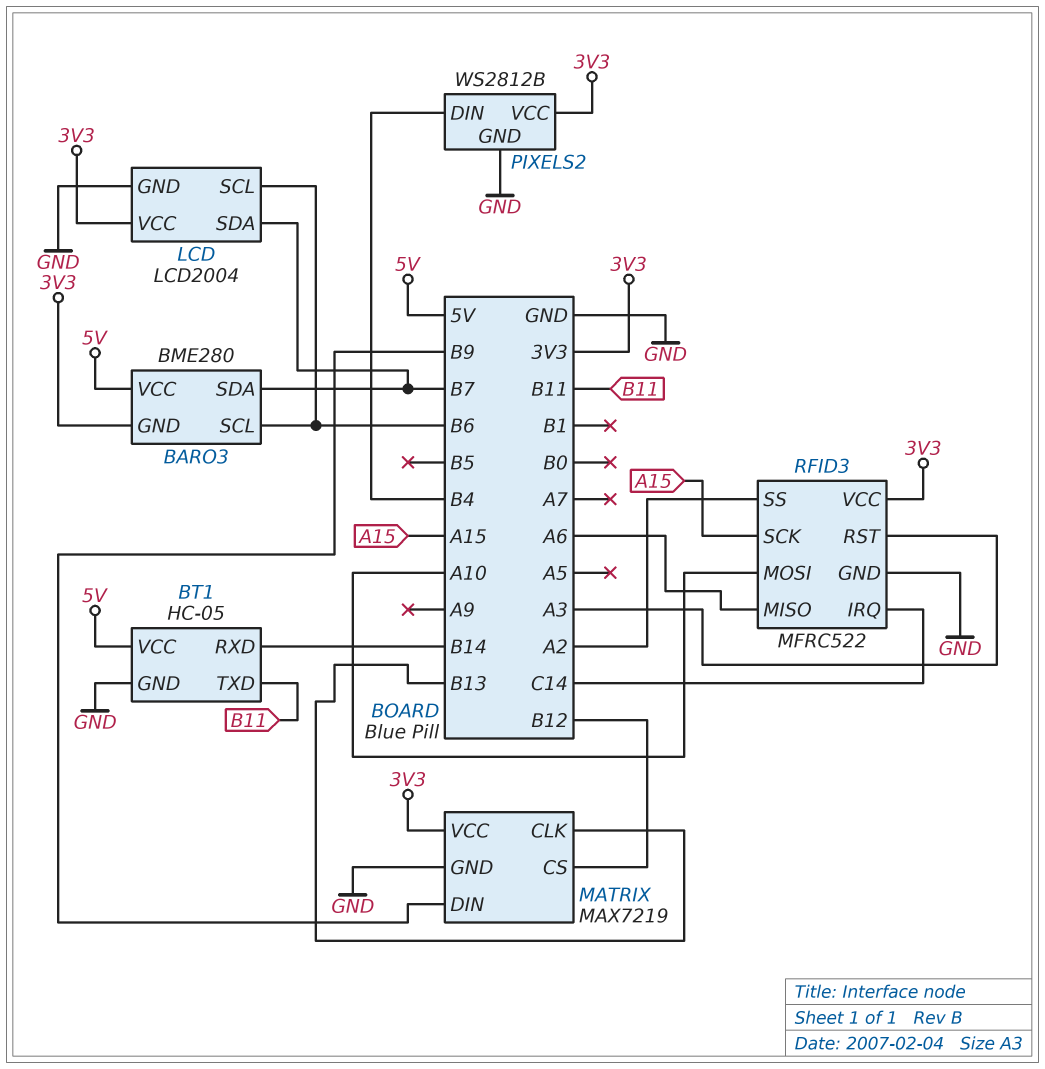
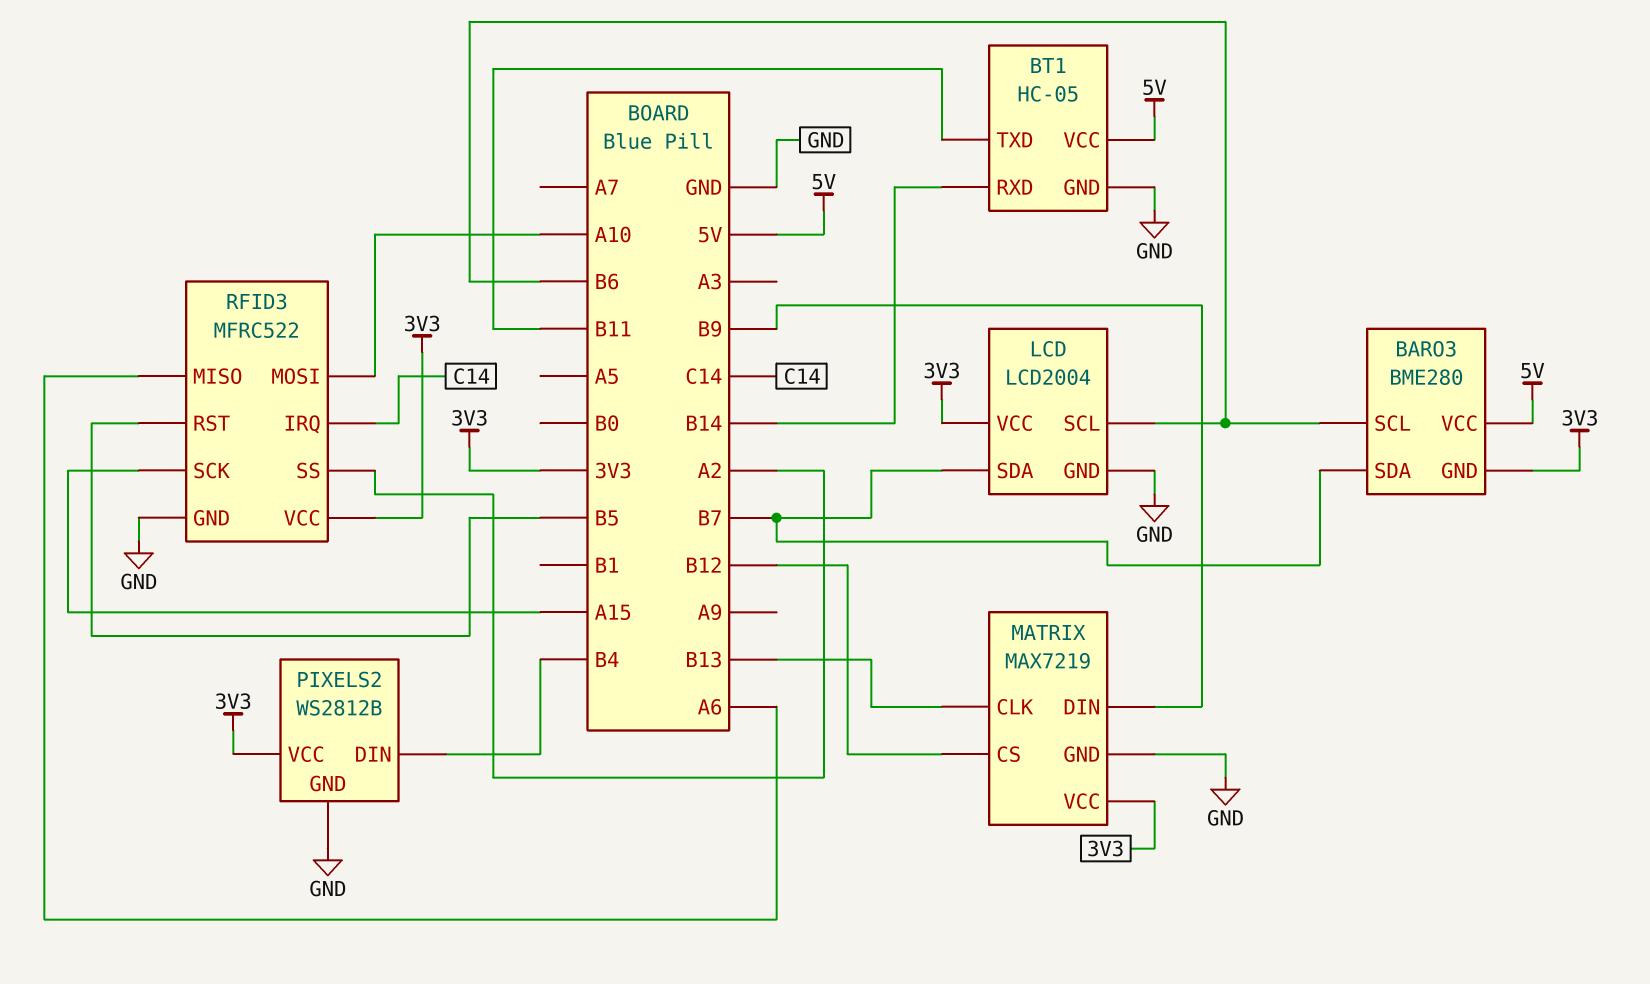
RFID3 pin RST: A3 -> B5

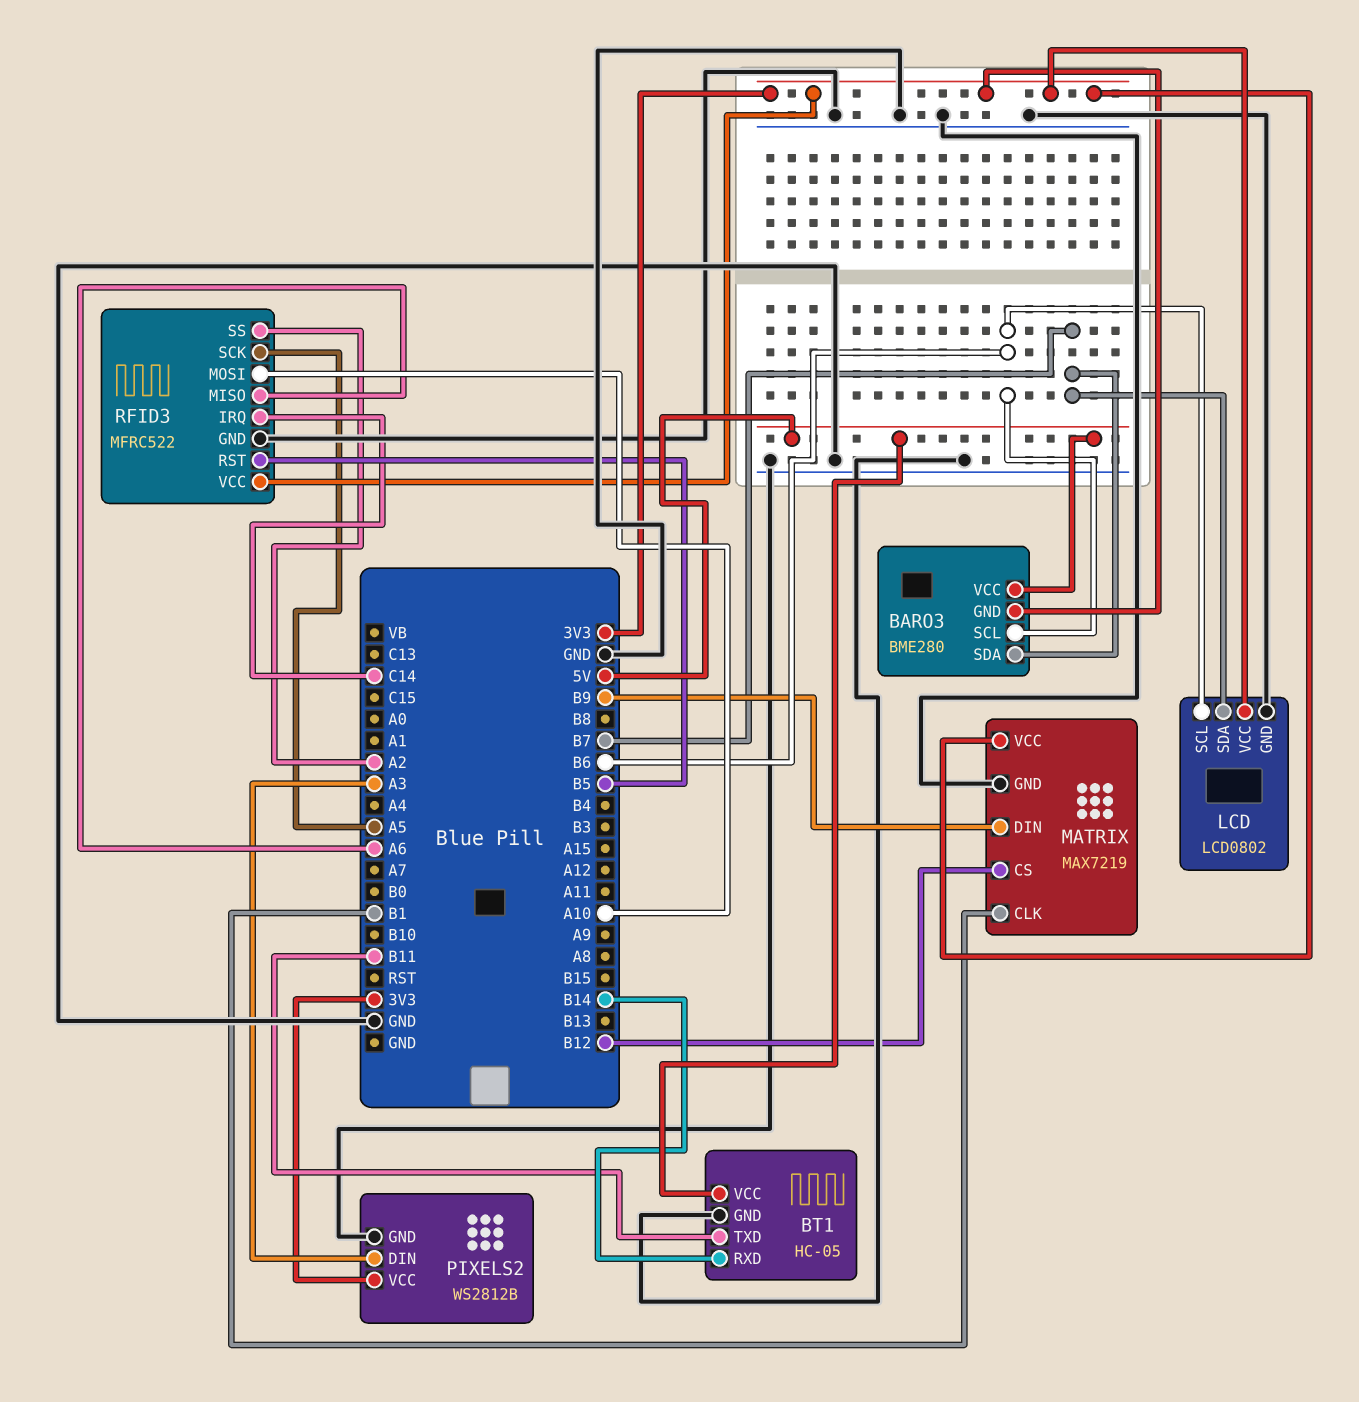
LCD: LCD2004 -> LCD0802
MATRIX pin CLK: B13 -> B1
PIXELS2 pin DIN: B4 -> A3
RFID3 pin SCK: A15 -> A5

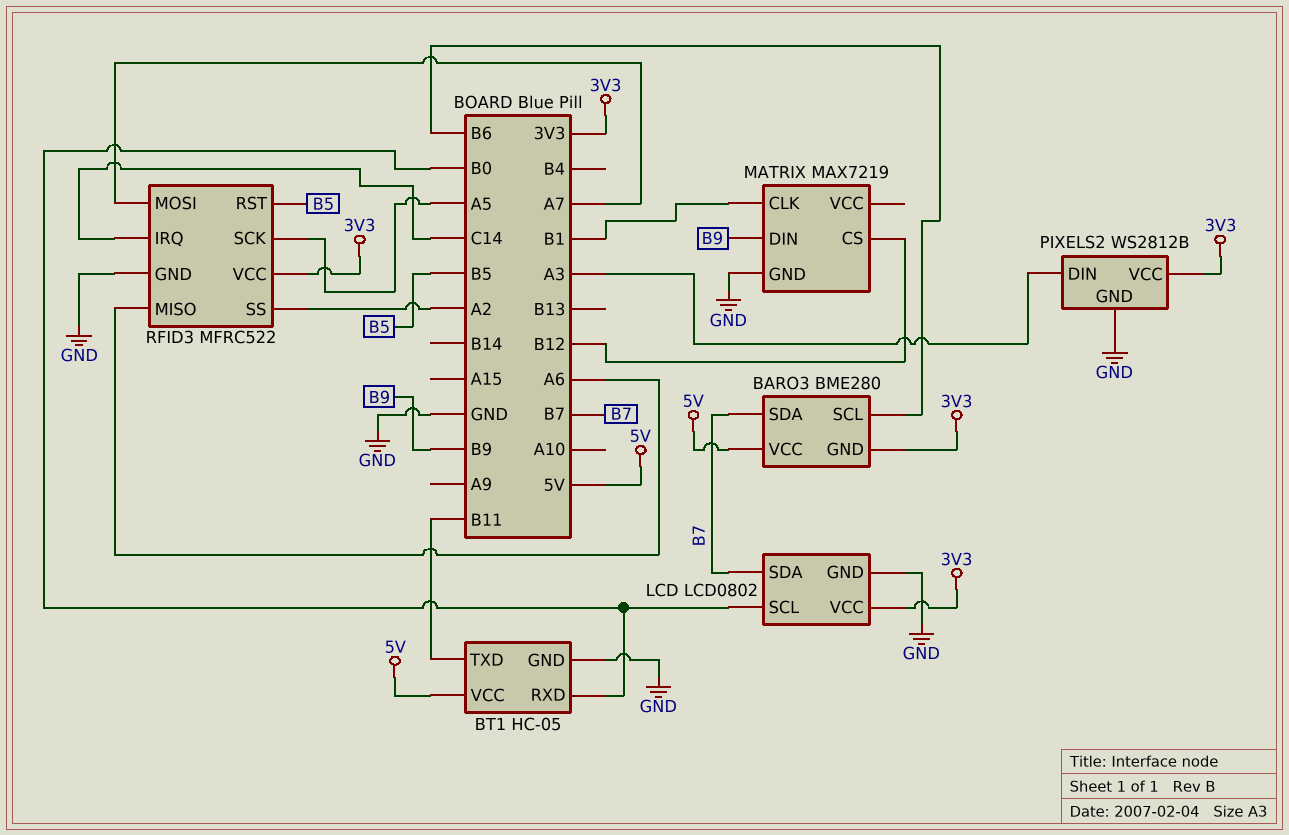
BT1 pin RXD: B14 -> B0
LCD pin SCL: B6 -> B0
MATRIX pin VCC: 3V3 -> none
RFID3 pin MOSI: A10 -> A7

